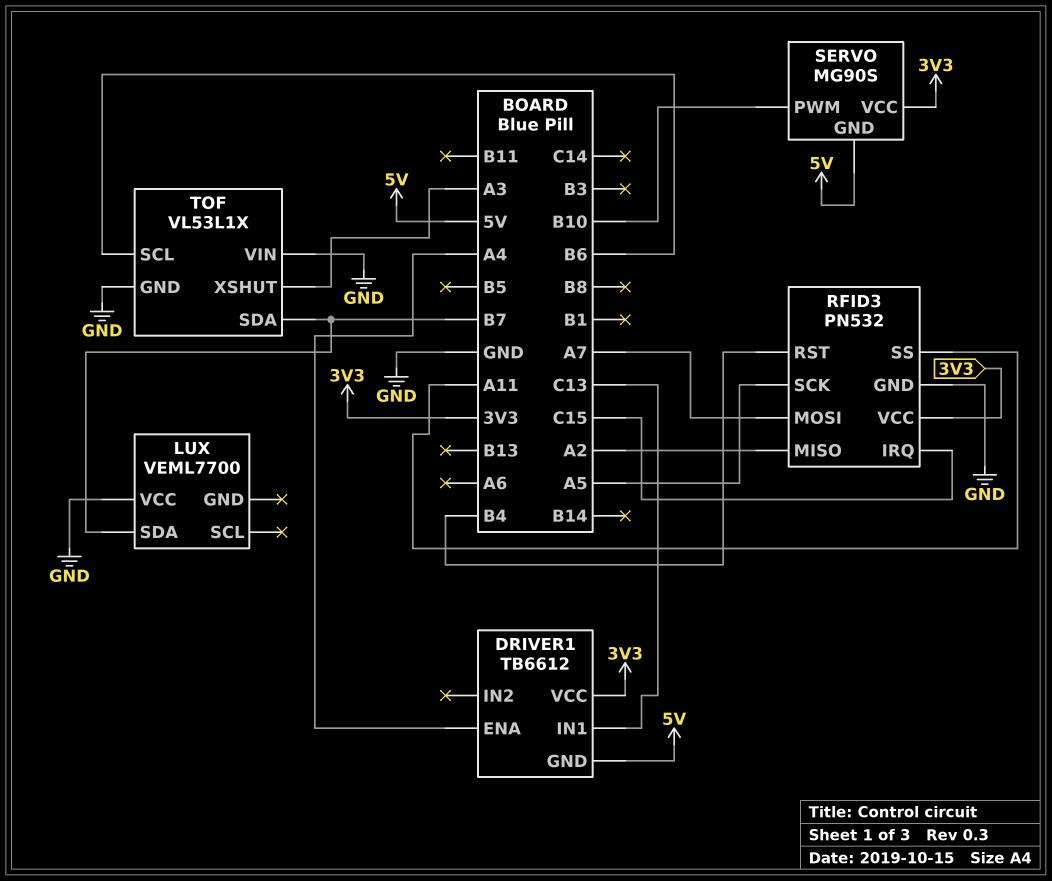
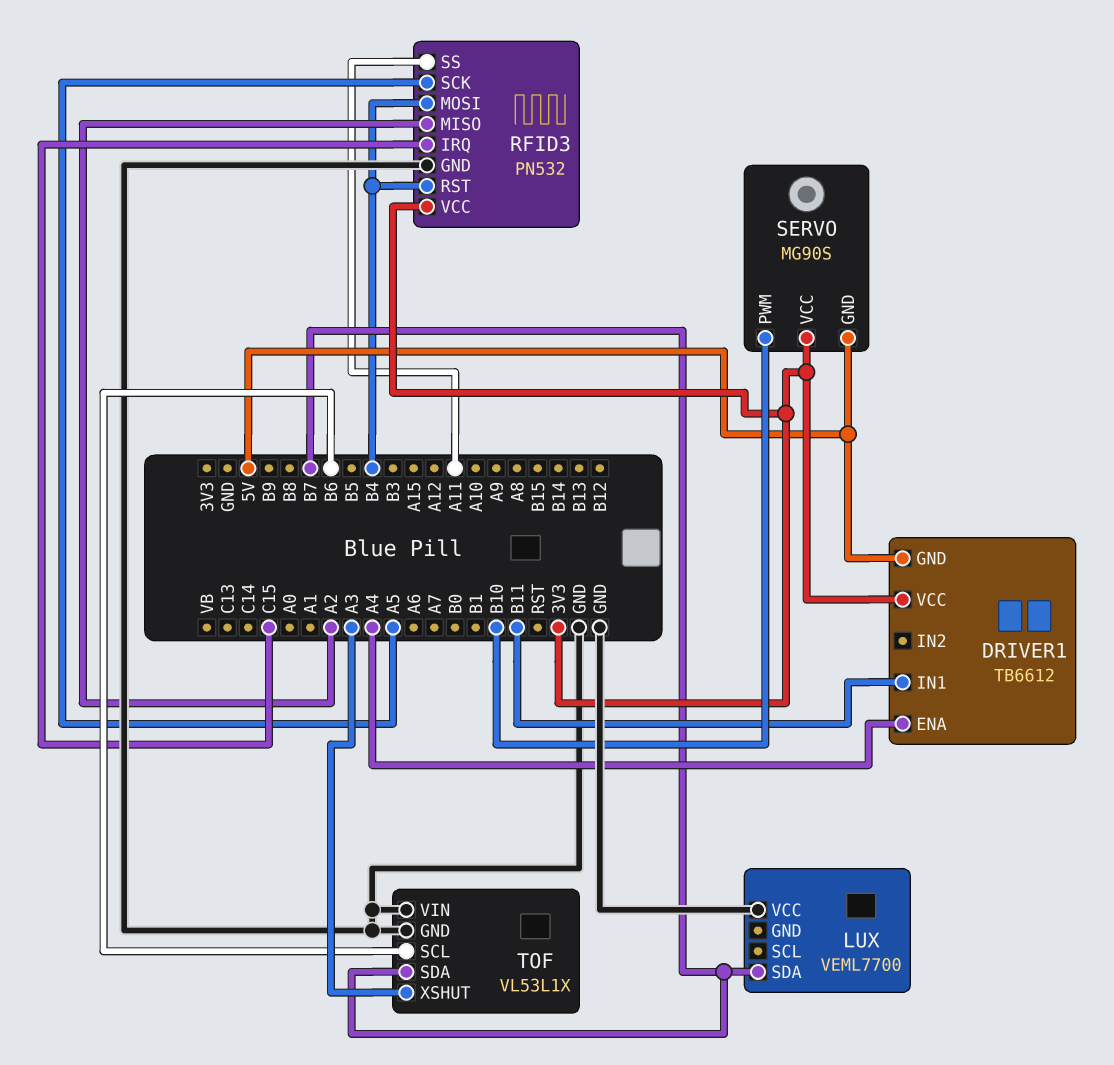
DRIVER1 pin IN1: C13 -> B11
RFID3 pin MOSI: A7 -> B4

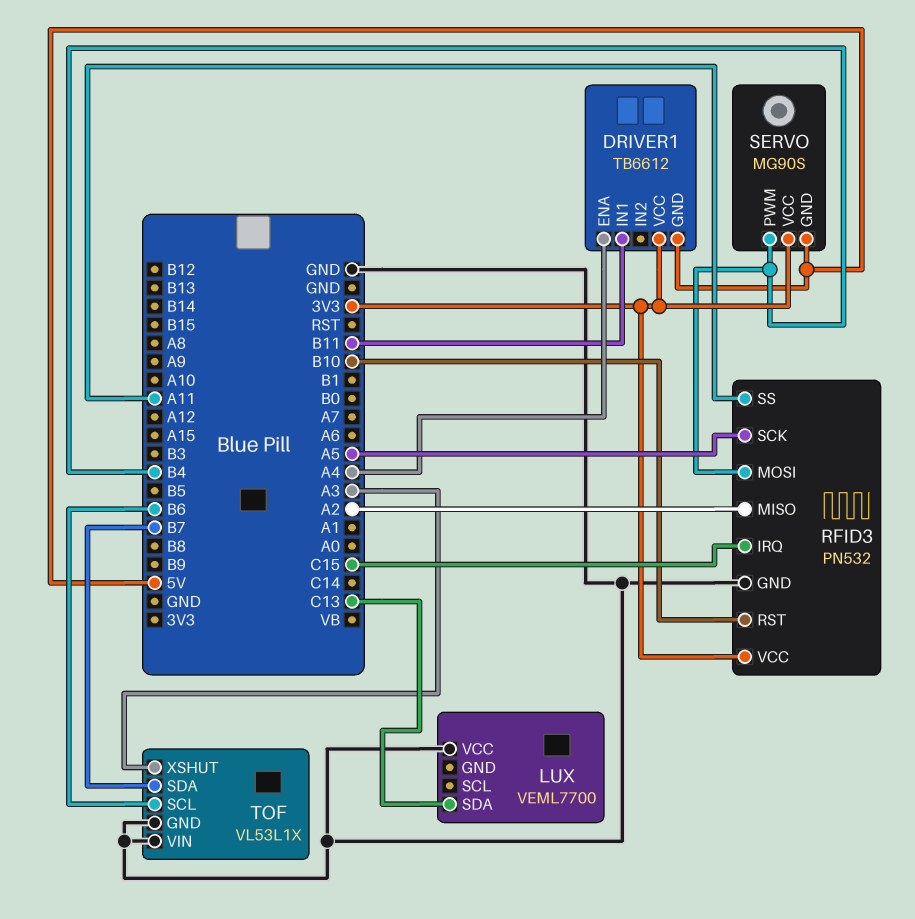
LUX pin SDA: B7 -> C13
RFID3 pin RST: B4 -> B10
SERVO pin PWM: B10 -> B4

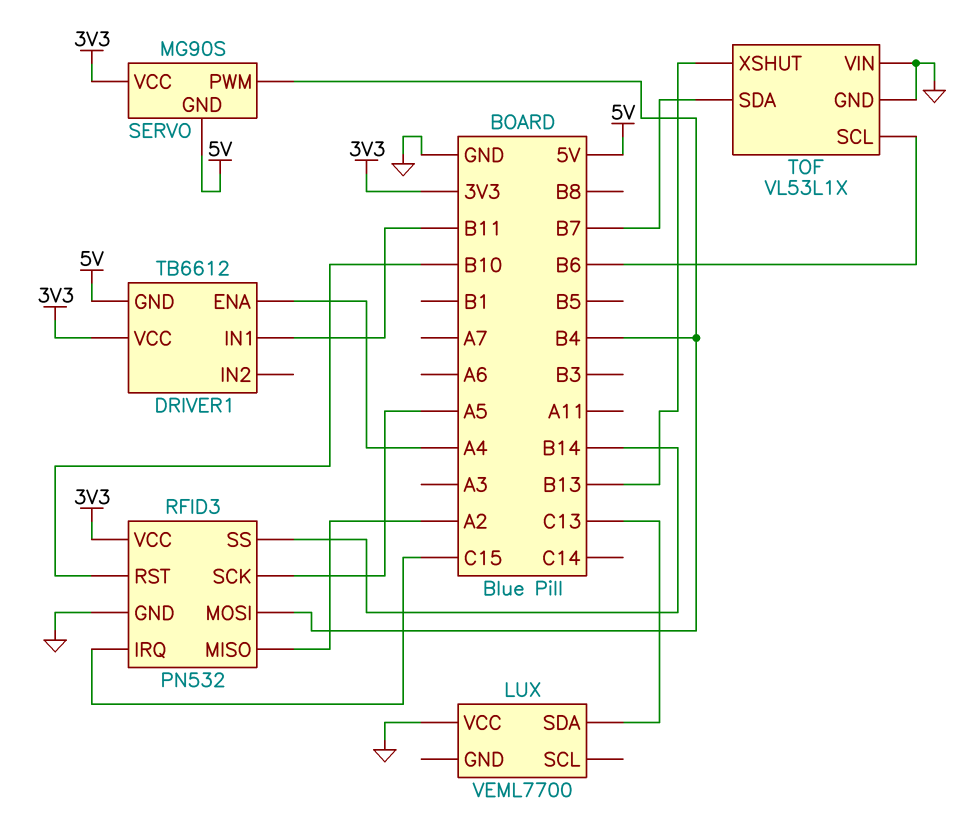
RFID3 pin SS: A11 -> B14
TOF pin XSHUT: A3 -> B13

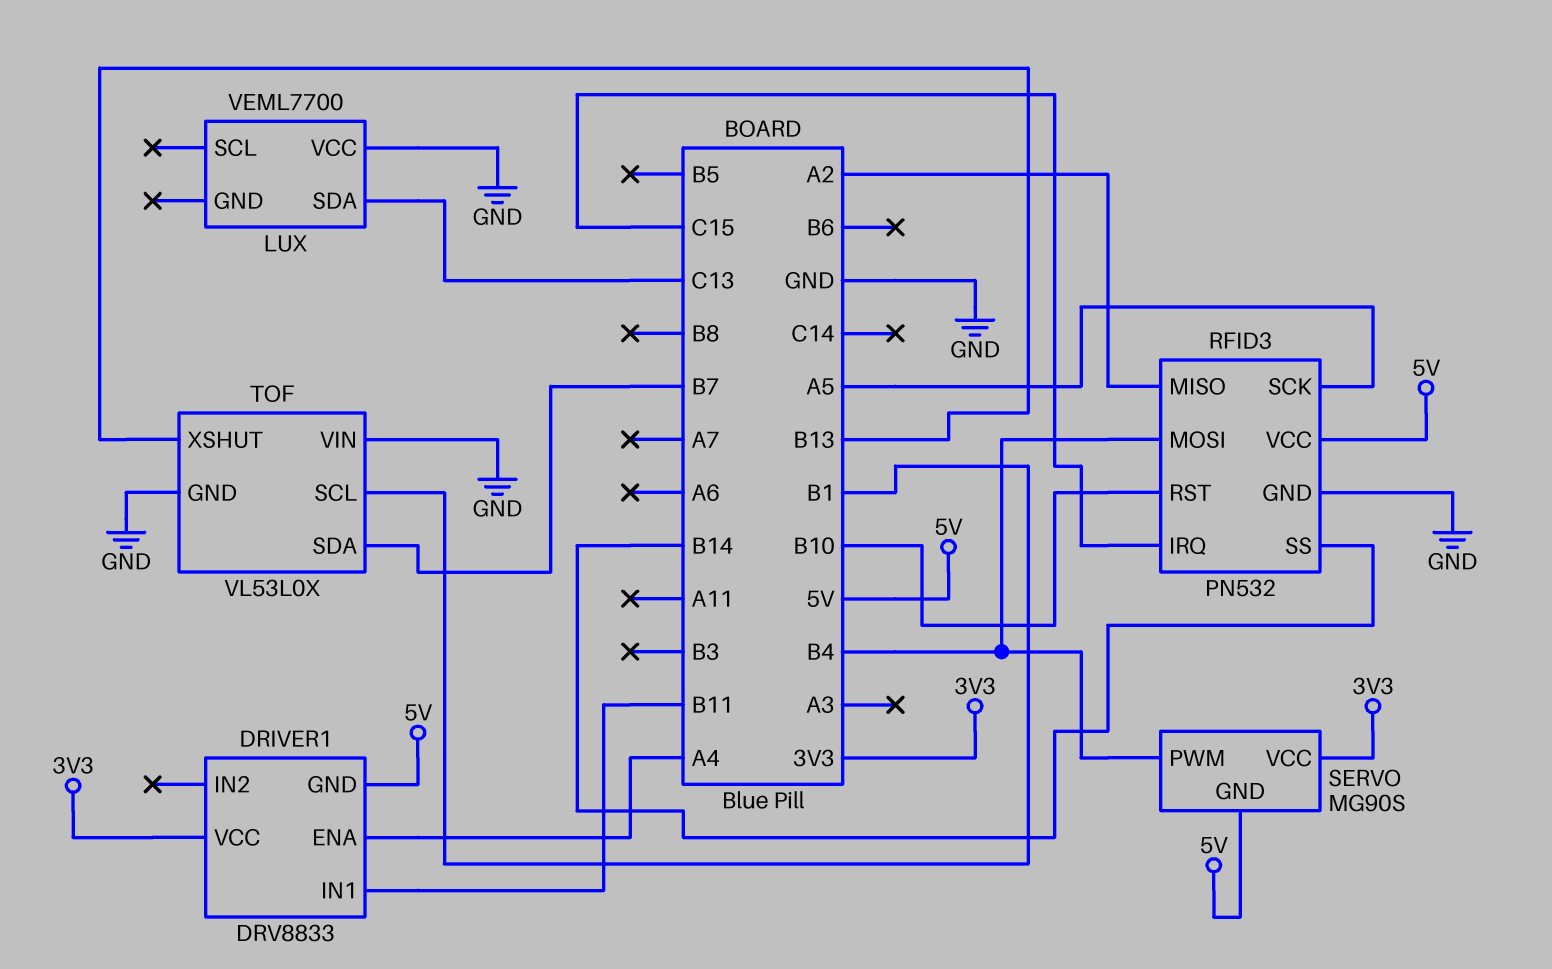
DRIVER1: TB6612 -> DRV8833
RFID3 pin VCC: 3V3 -> 5V
TOF: VL53L1X -> VL53L0X
TOF pin SCL: B6 -> B1

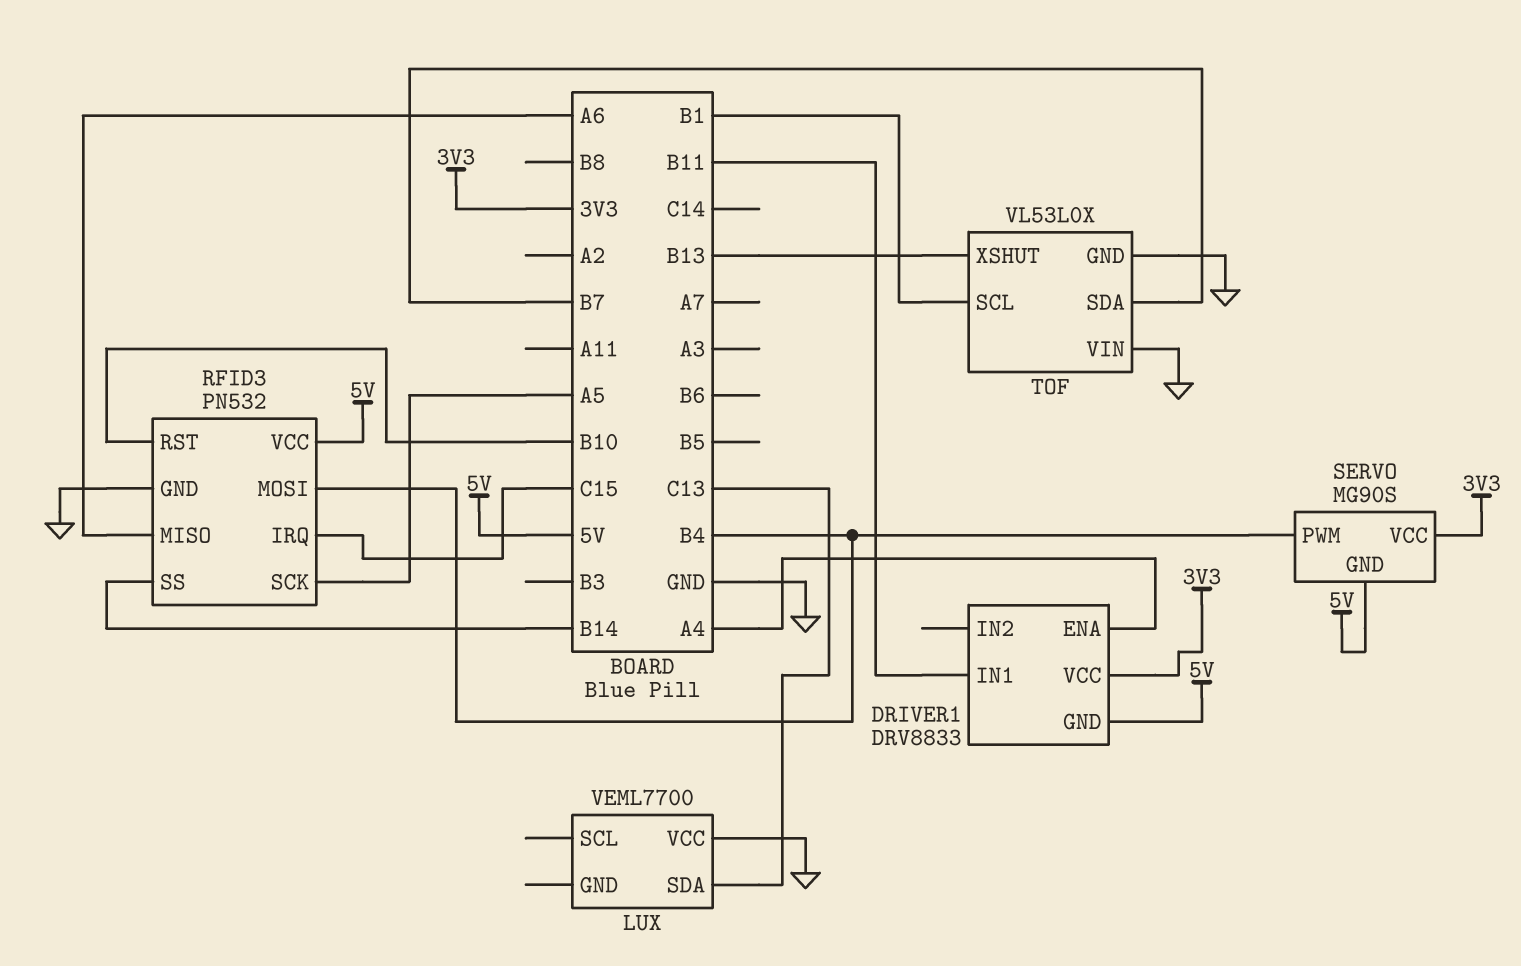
RFID3 pin MISO: A2 -> A6

